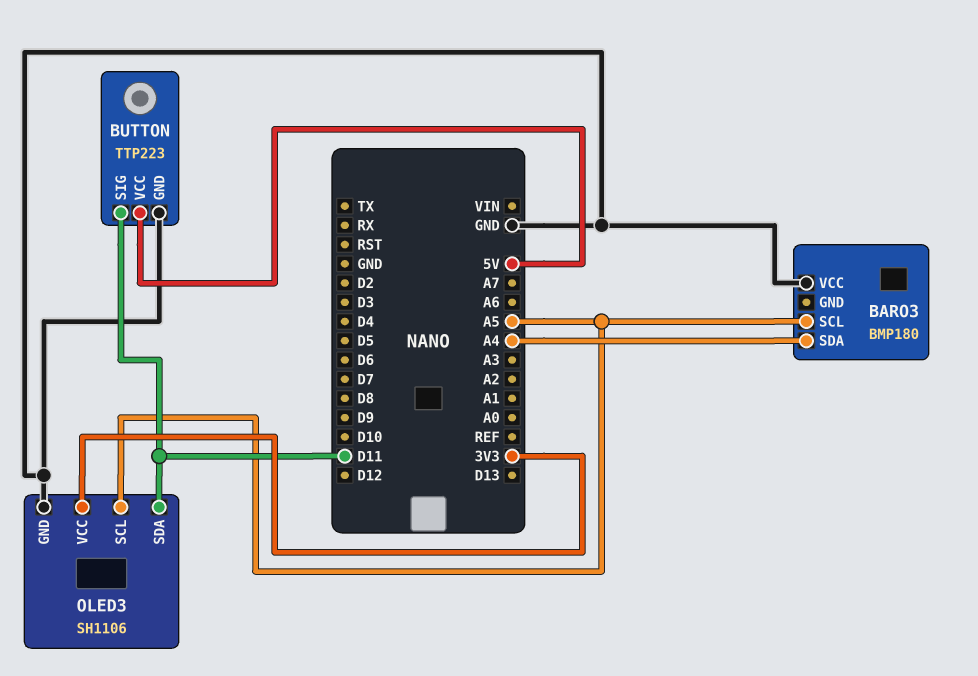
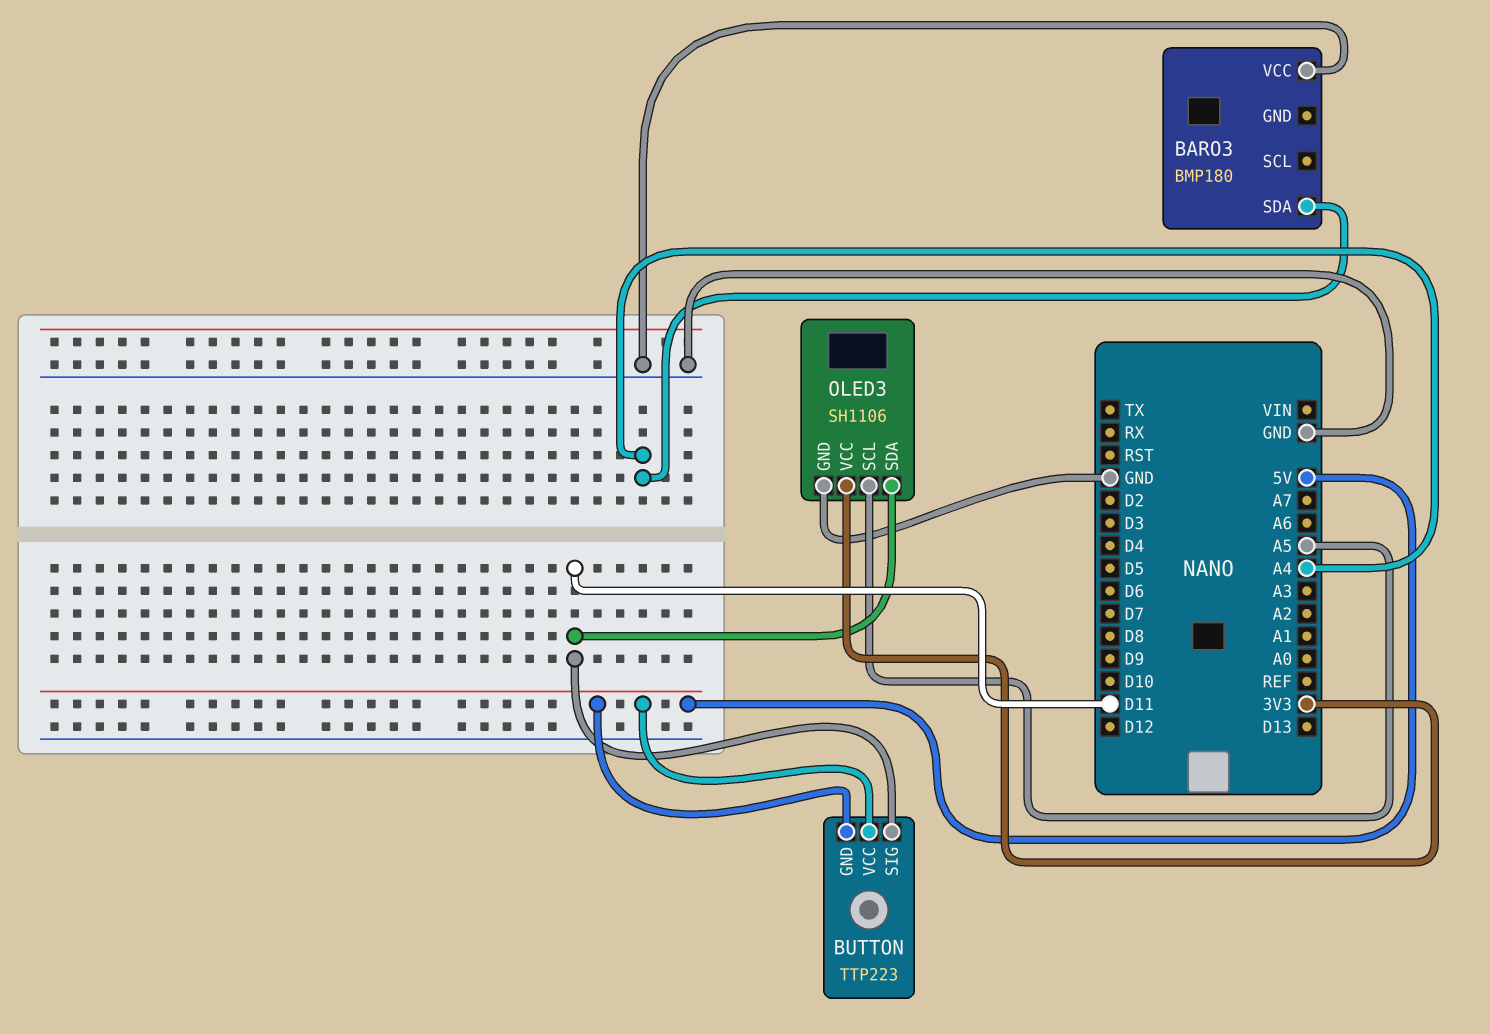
BARO3 pin SCL: A5 -> none
BUTTON pin GND: GND -> 5V

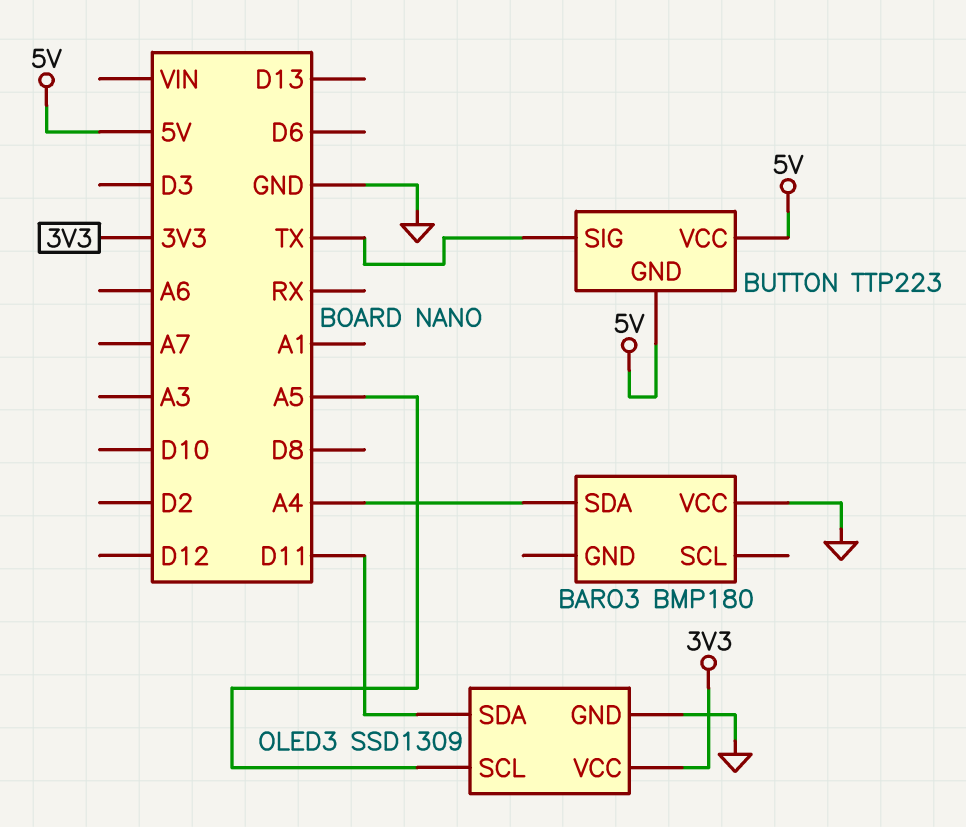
BUTTON pin SIG: D11 -> TX
OLED3: SH1106 -> SSD1309

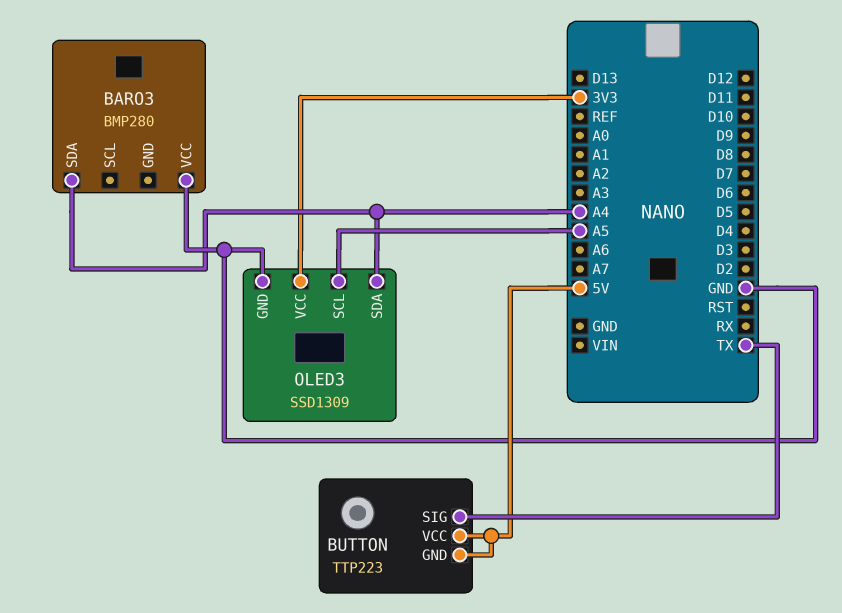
BARO3: BMP180 -> BMP280
OLED3 pin SDA: D11 -> A4

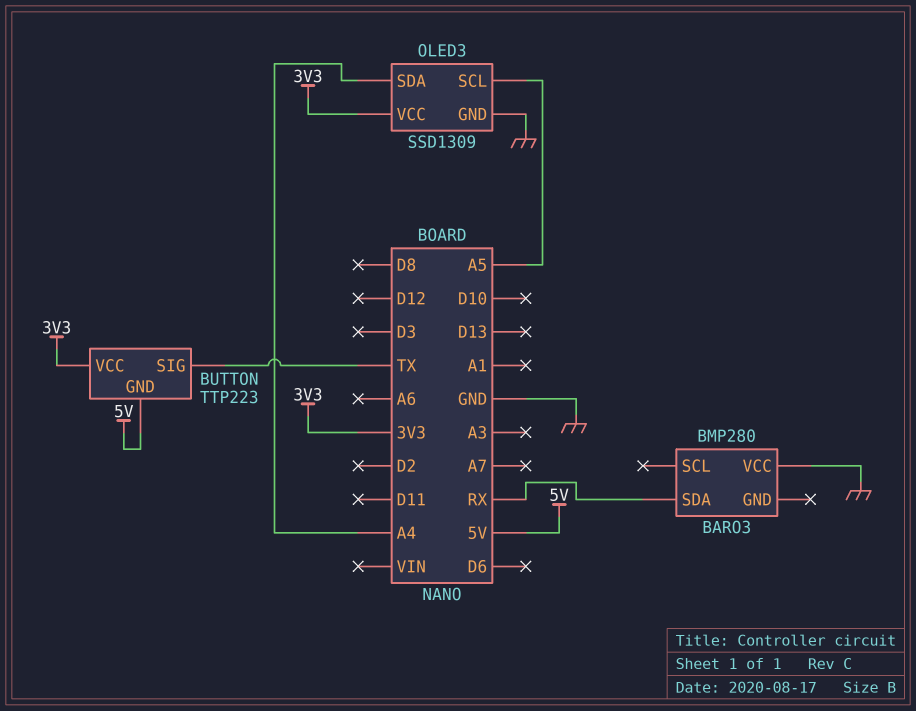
BARO3 pin SDA: A4 -> RX
BUTTON pin VCC: 5V -> 3V3

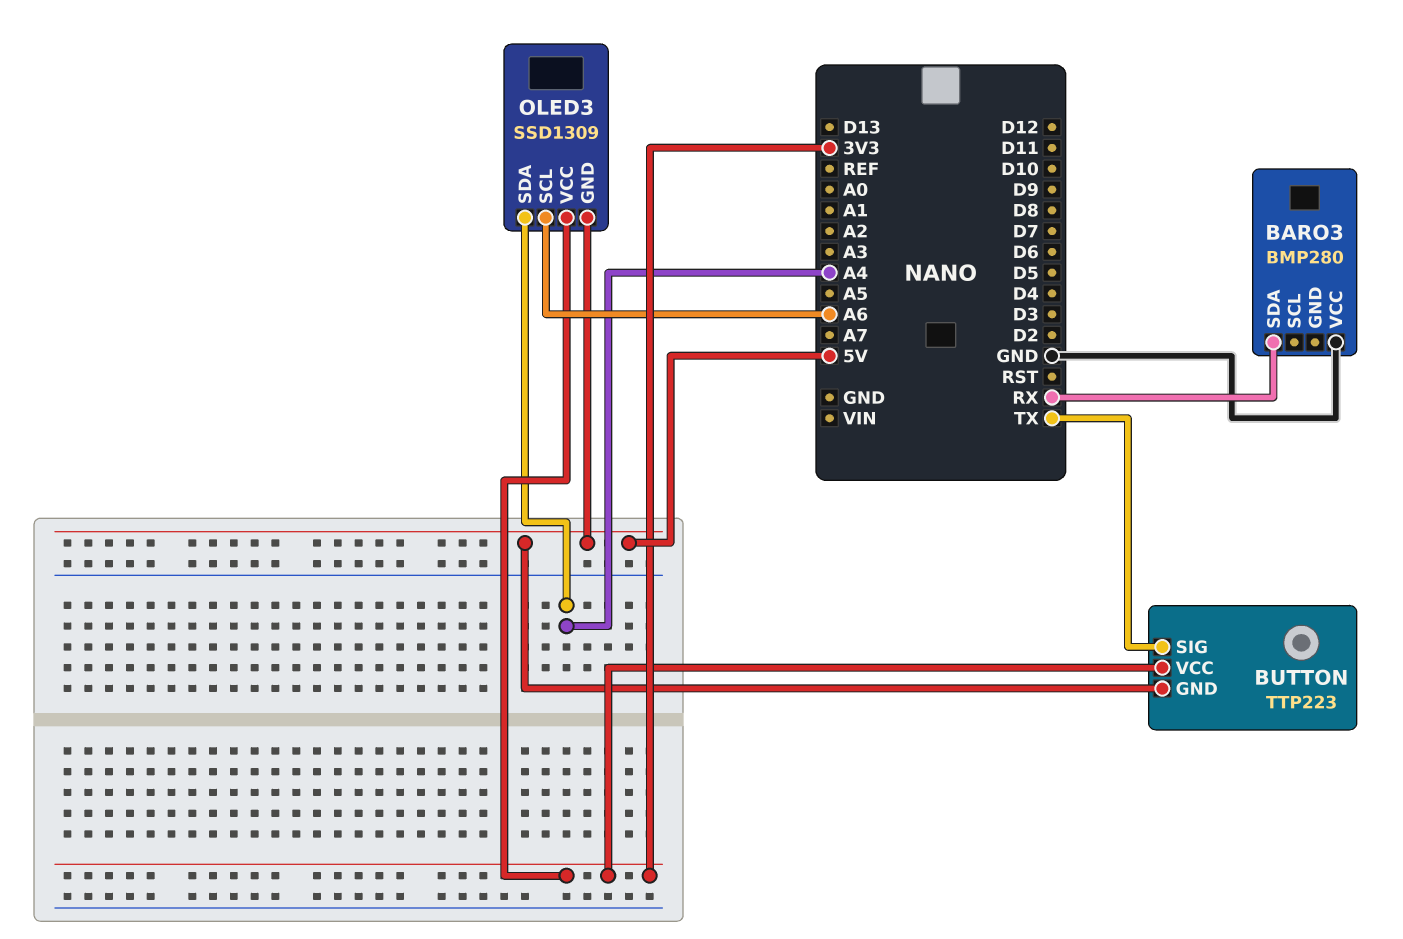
OLED3 pin GND: GND -> 5V
OLED3 pin SCL: A5 -> A6

